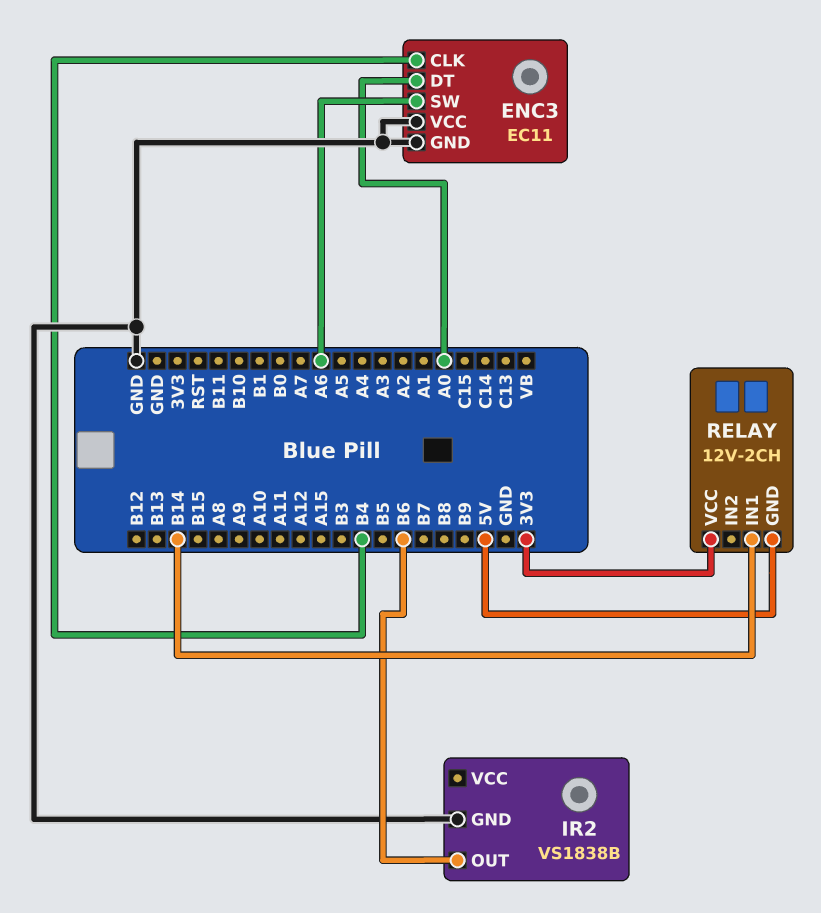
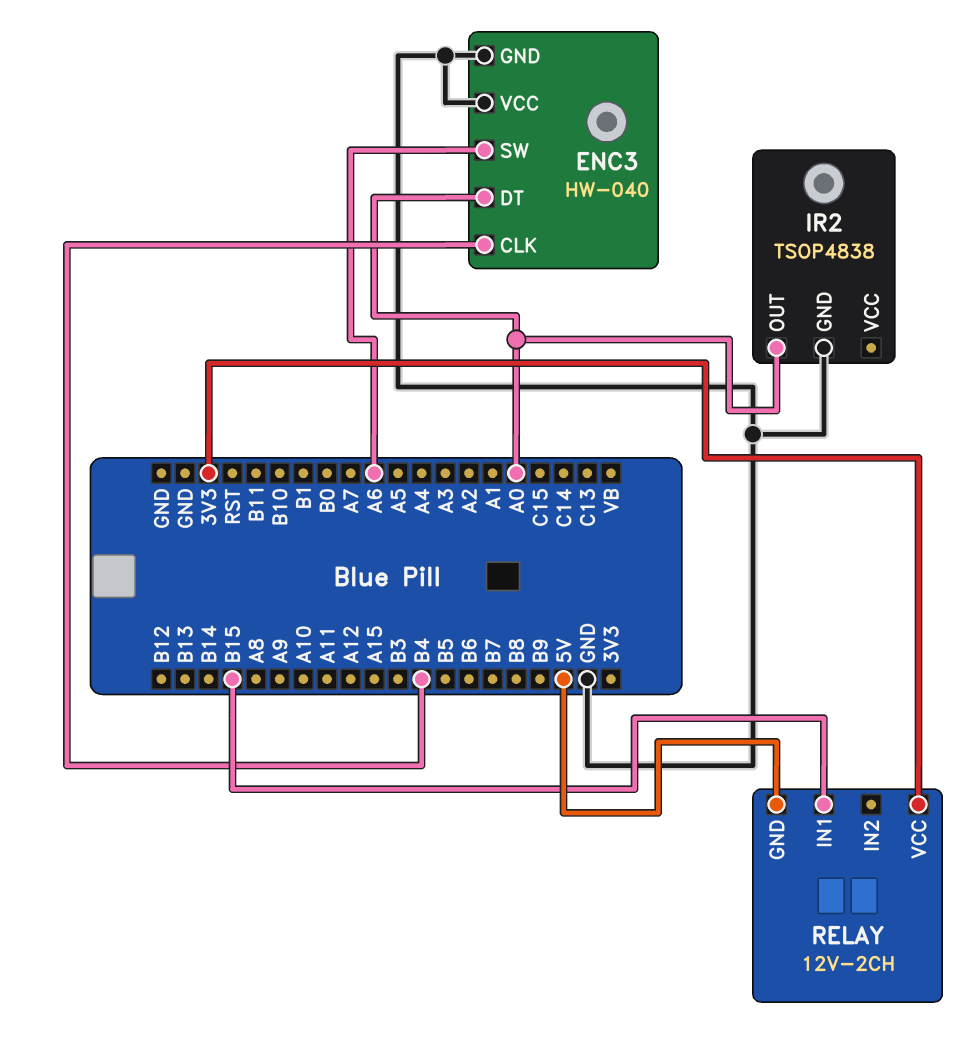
ENC3: EC11 -> HW-040
IR2: VS1838B -> TSOP4838
IR2 pin OUT: B6 -> A0
RELAY pin IN1: B14 -> B15

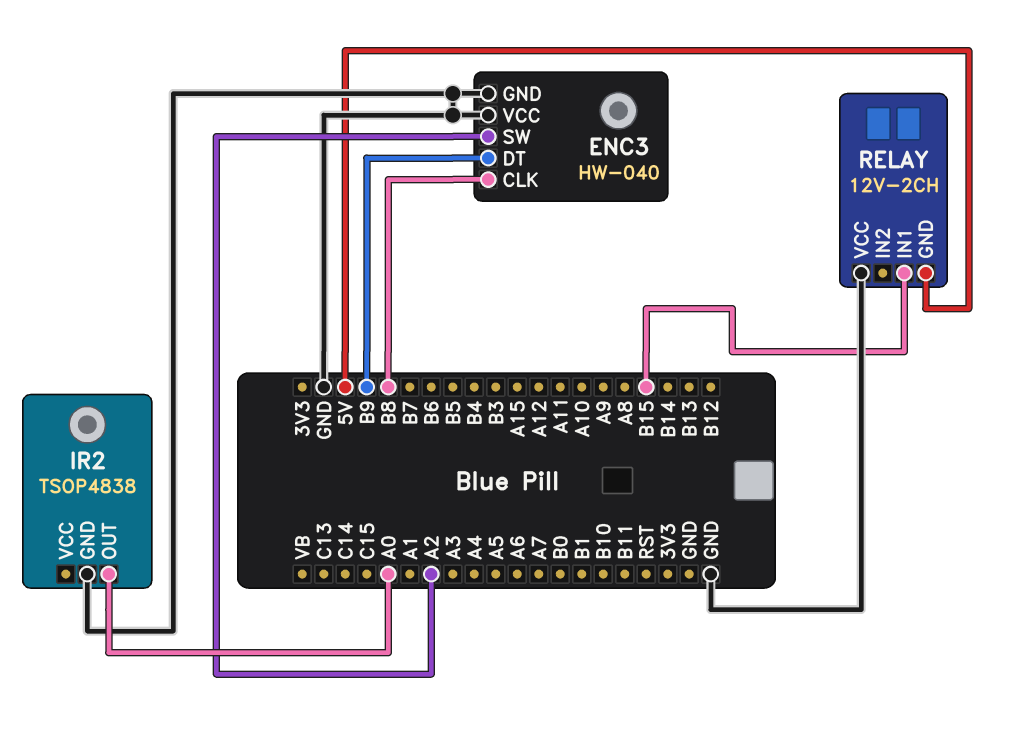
ENC3 pin CLK: B4 -> B8
ENC3 pin DT: A0 -> B9
ENC3 pin SW: A6 -> A2
RELAY pin VCC: 3V3 -> GND

